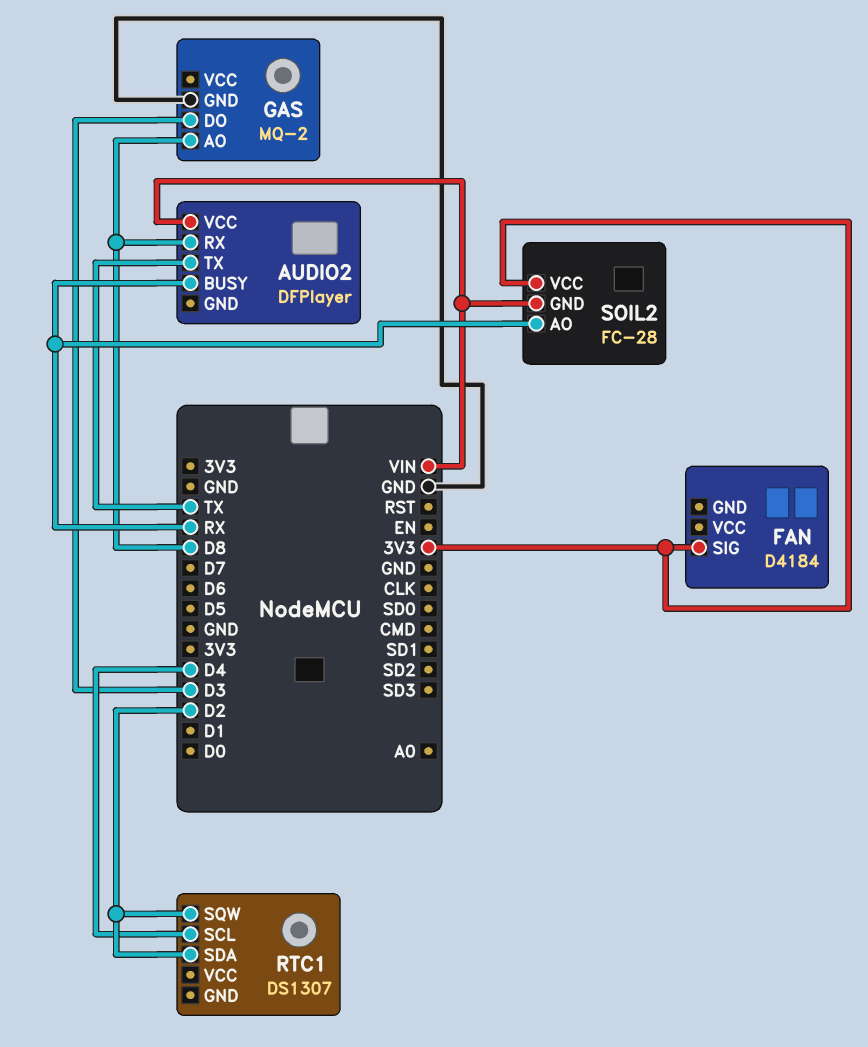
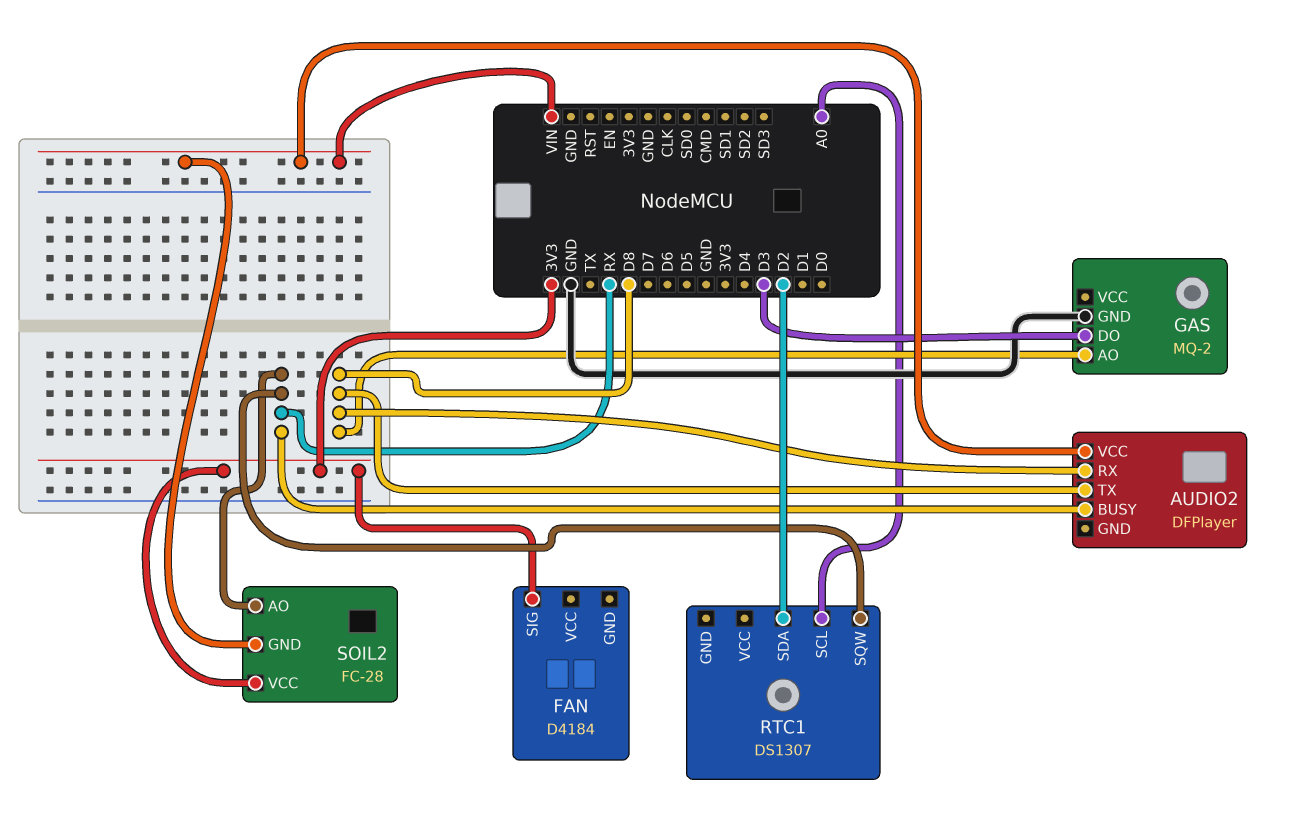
AUDIO2 pin TX: TX -> D8
RTC1 pin SCL: D4 -> A0
RTC1 pin SQW: D2 -> RX

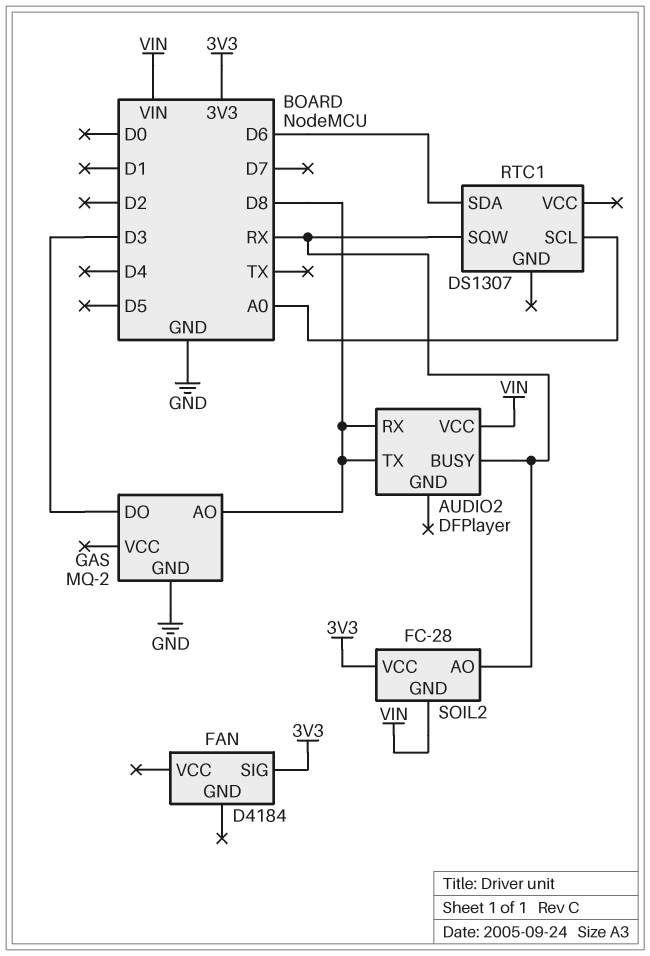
RTC1 pin SDA: D2 -> D6

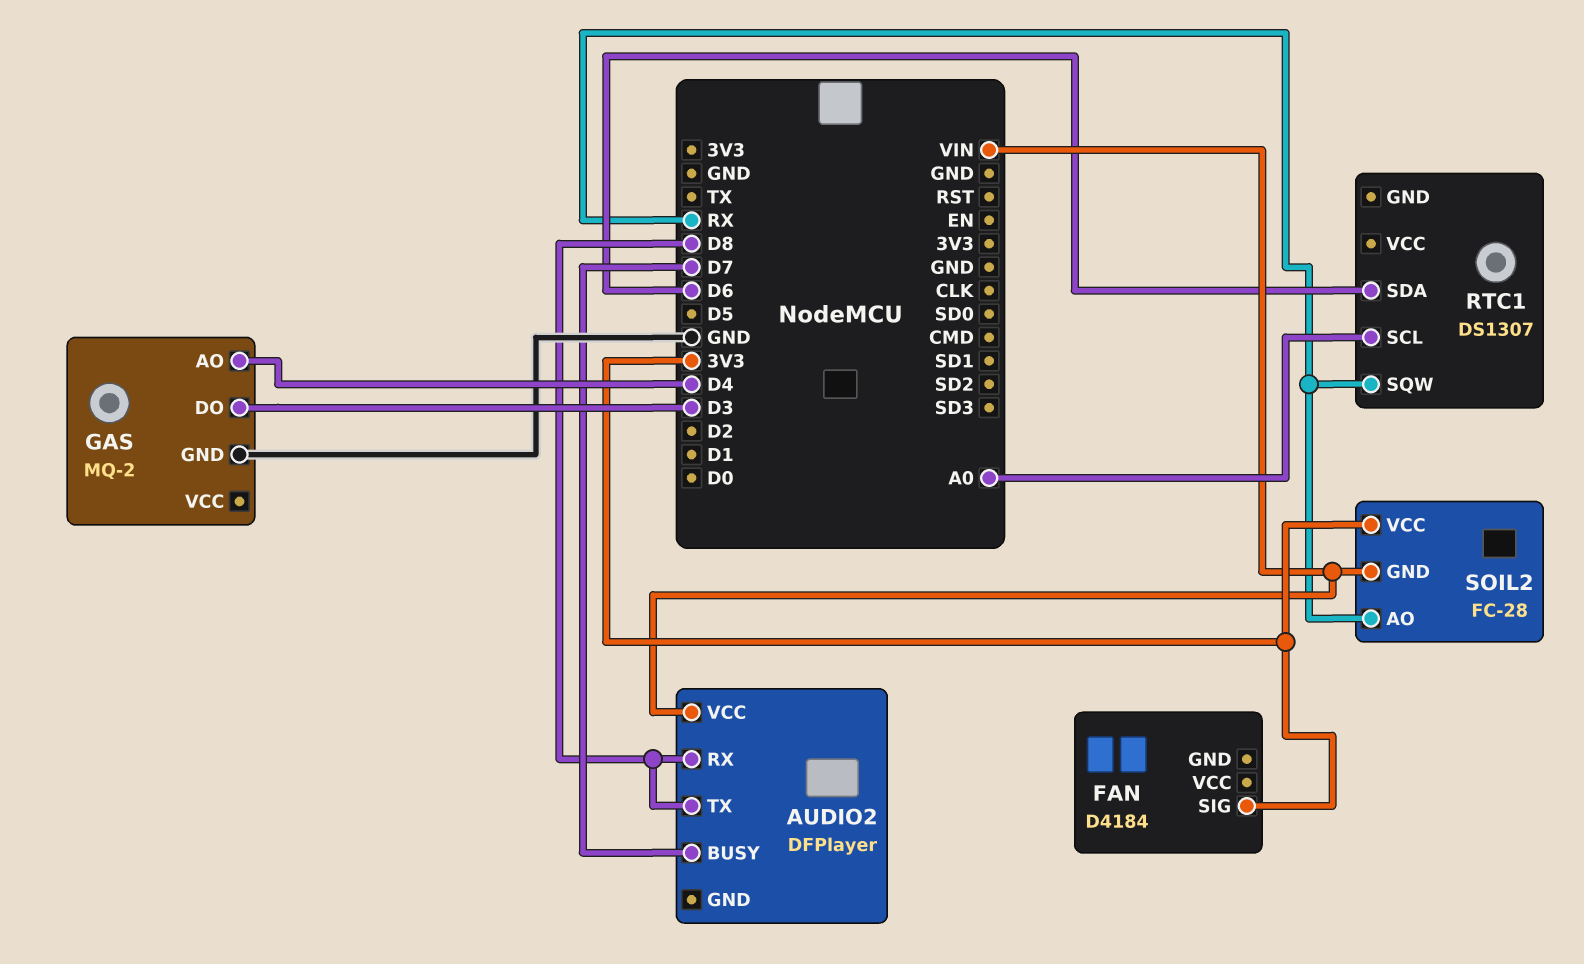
AUDIO2 pin BUSY: RX -> D7
GAS pin AO: D8 -> D4

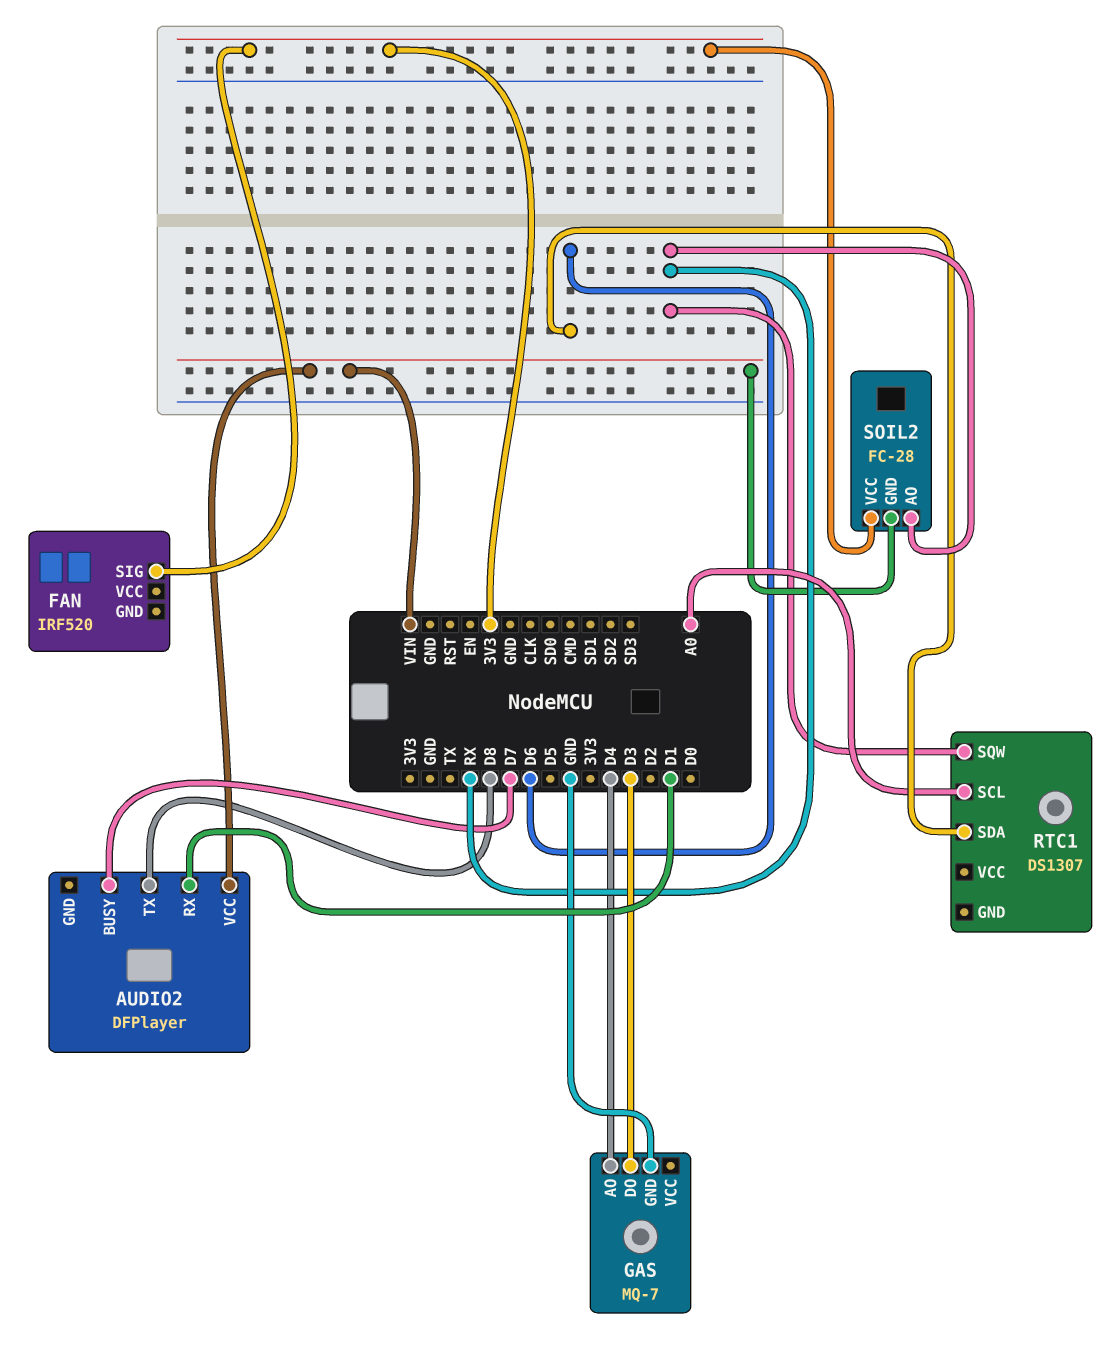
AUDIO2 pin RX: D8 -> D1
FAN: D4184 -> IRF520
GAS: MQ-2 -> MQ-7

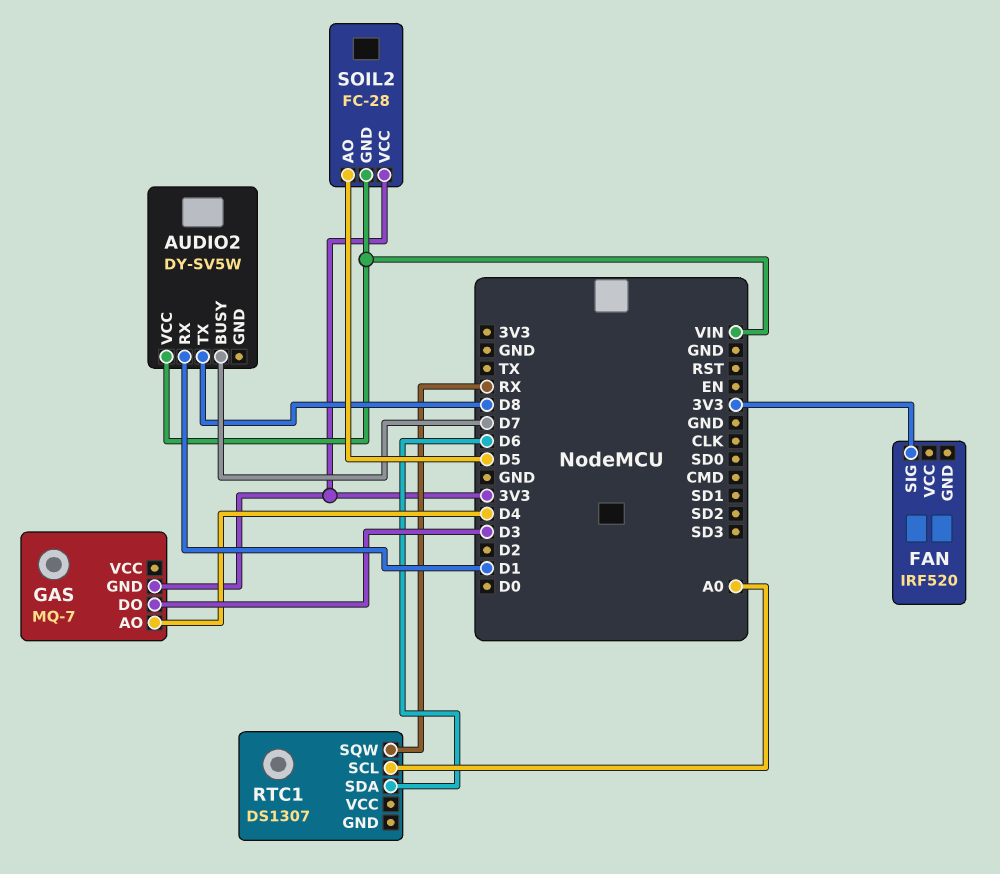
AUDIO2: DFPlayer -> DY-SV5W
GAS pin GND: GND -> 3V3
SOIL2 pin AO: RX -> D5

